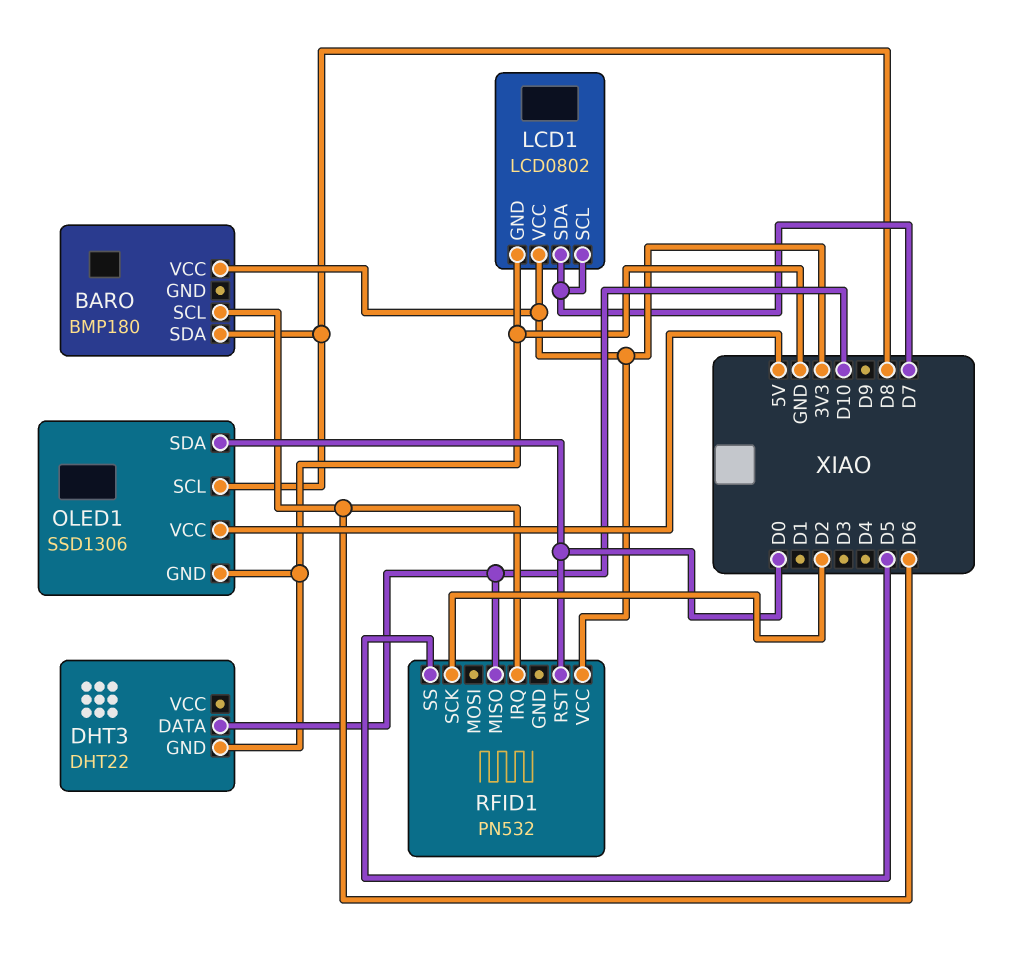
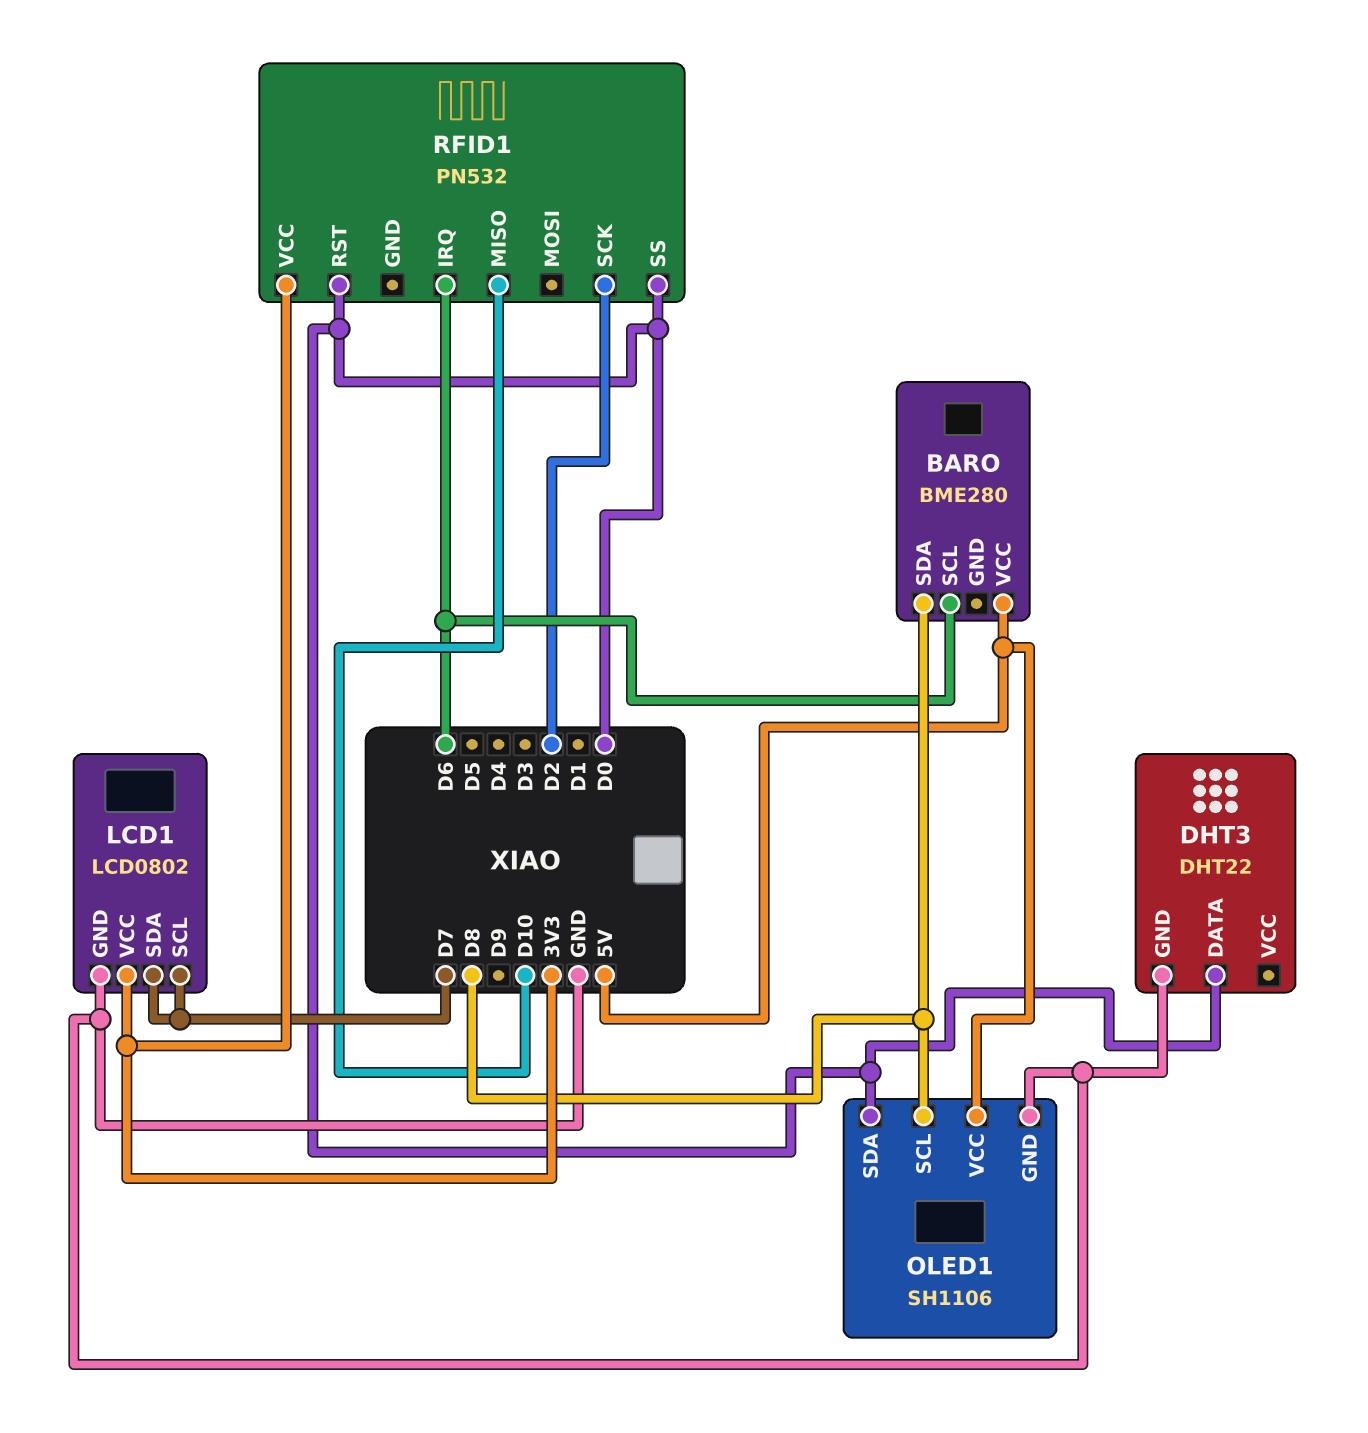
BARO: BMP180 -> BME280
BARO pin VCC: 3V3 -> 5V
DHT3 pin DATA: D10 -> D0
OLED1: SSD1306 -> SH1106
RFID1 pin SS: D5 -> D0

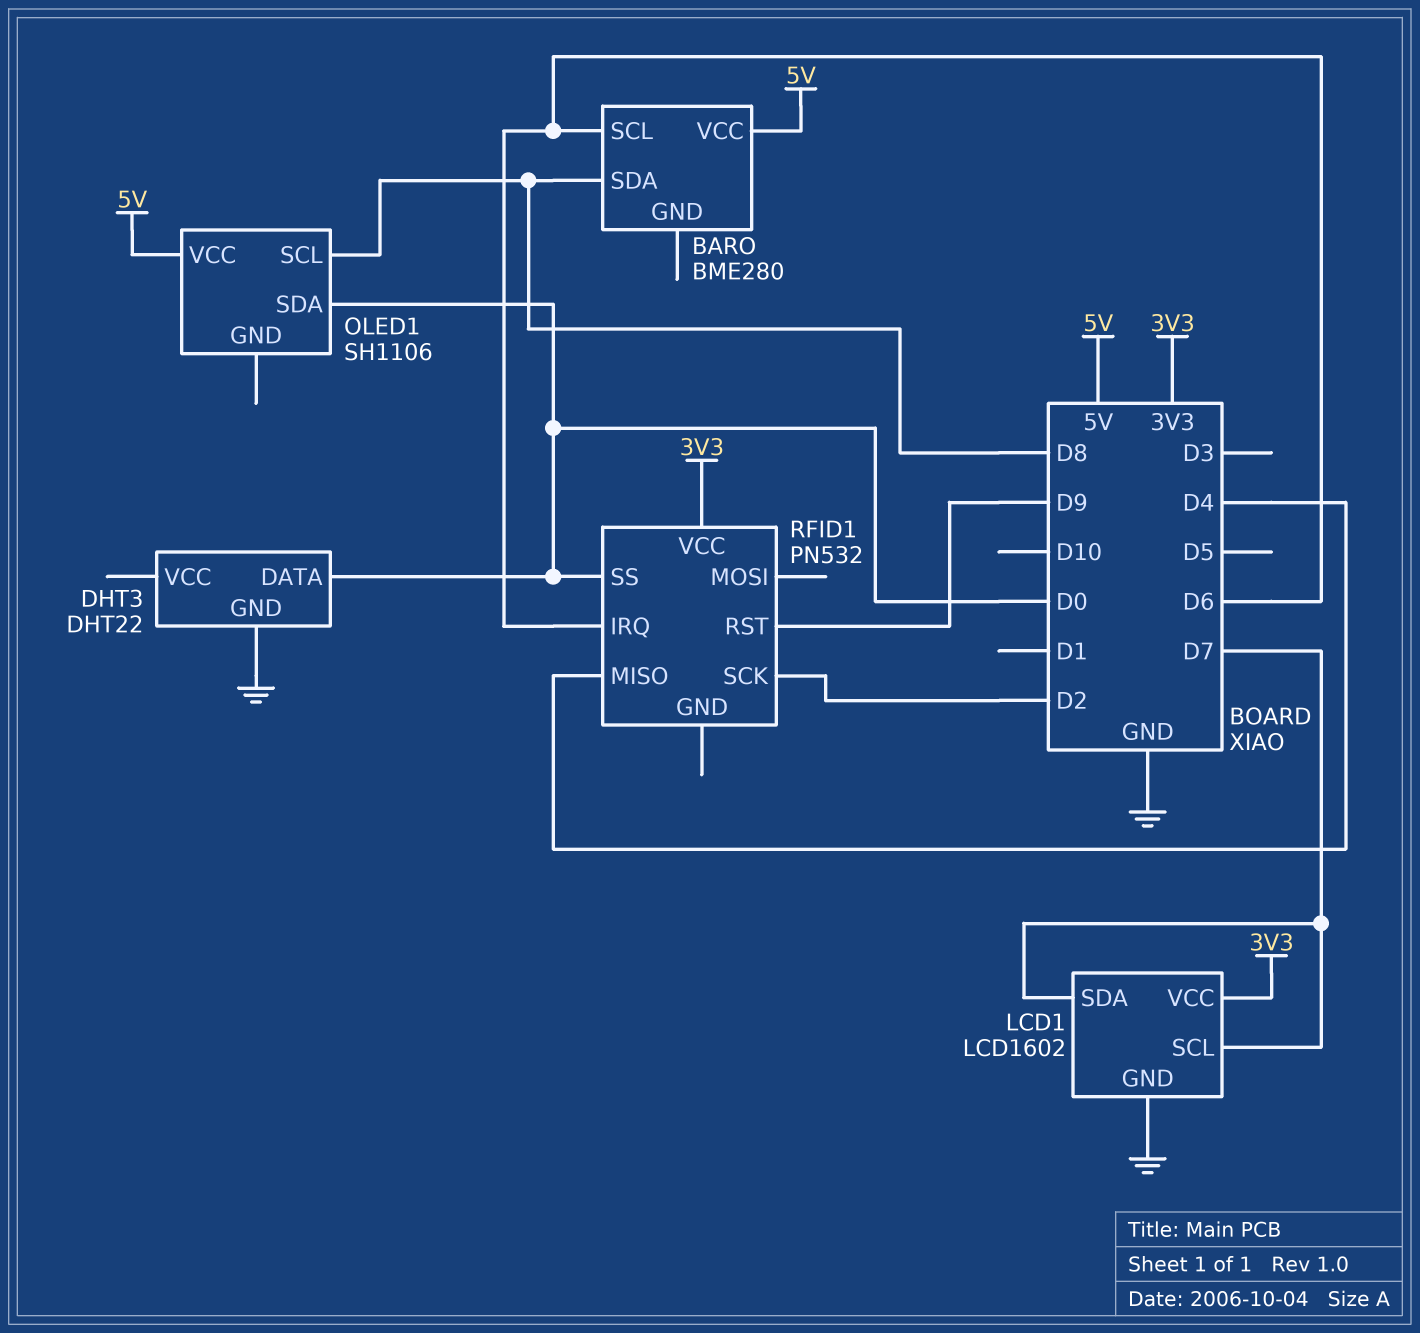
LCD1: LCD0802 -> LCD1602
OLED1 pin GND: GND -> none
RFID1 pin MISO: D10 -> D4
RFID1 pin RST: D0 -> D9

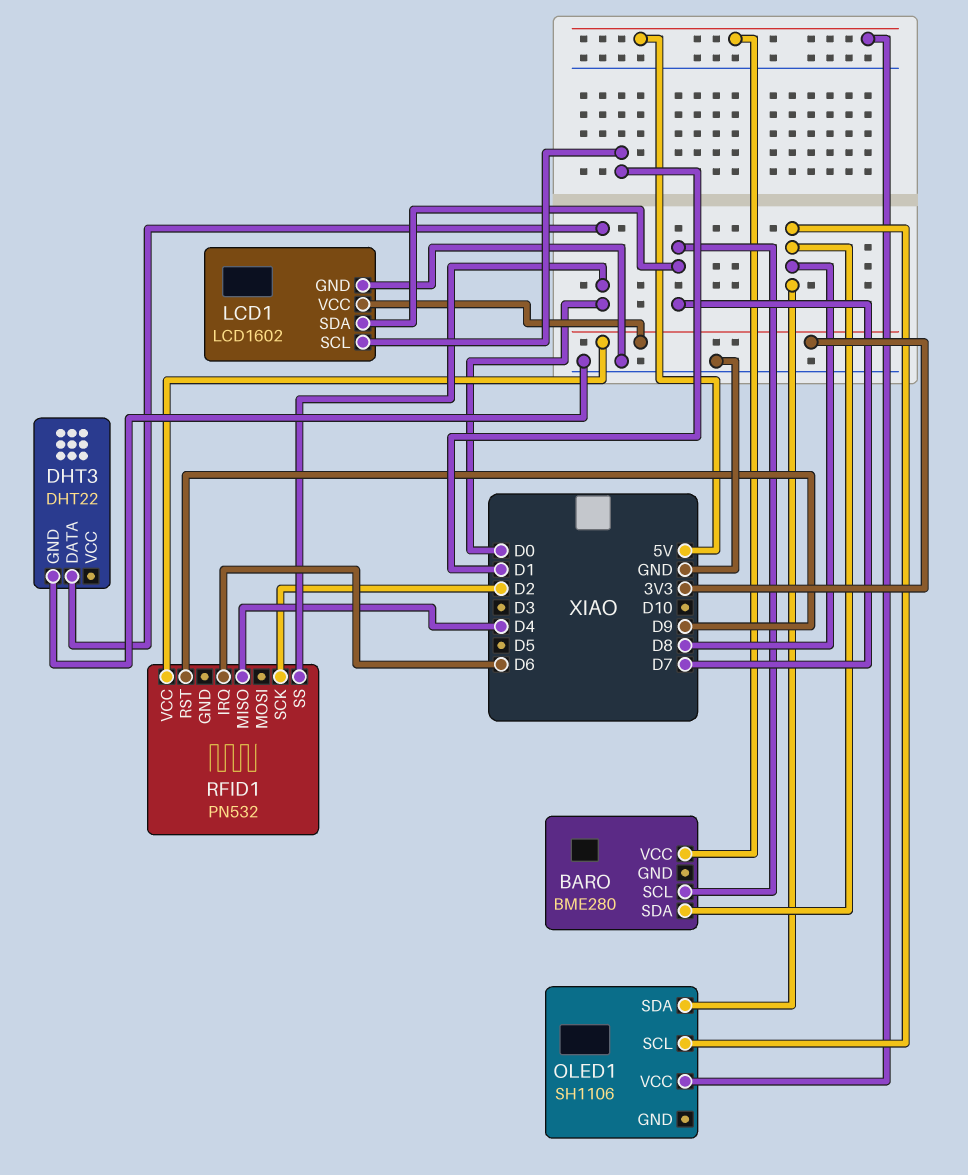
BARO pin SCL: D6 -> D7
LCD1 pin SCL: D7 -> D1
OLED1 pin SDA: D0 -> D8

